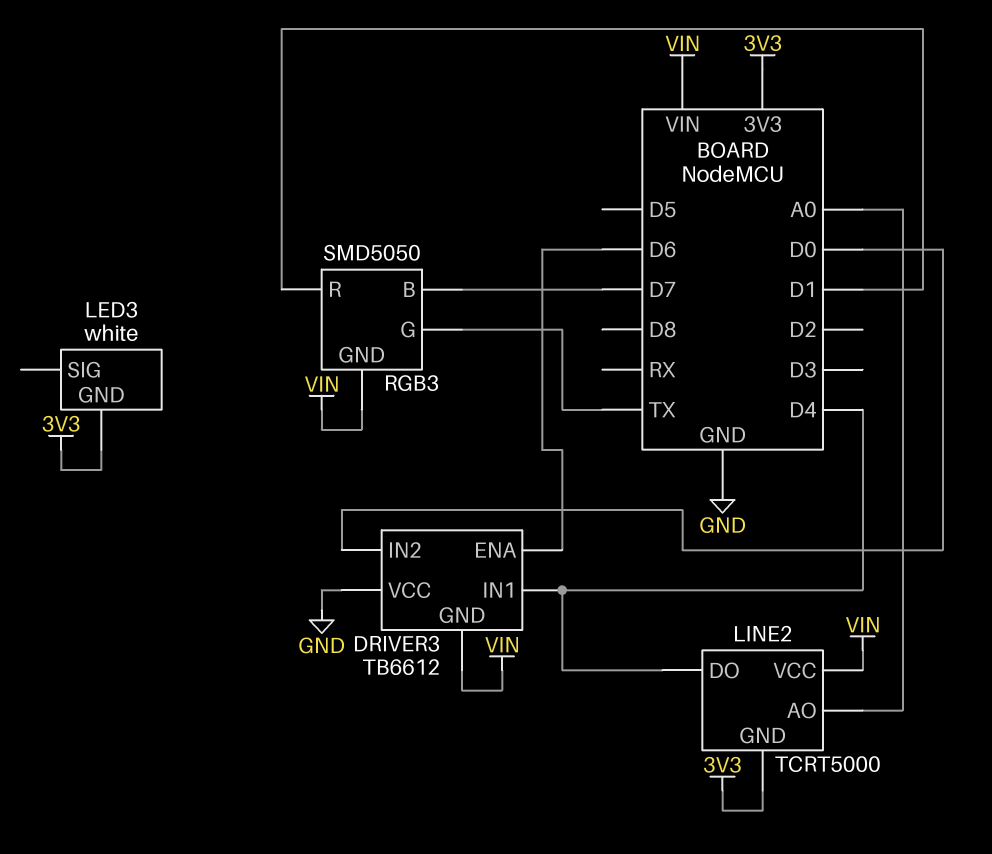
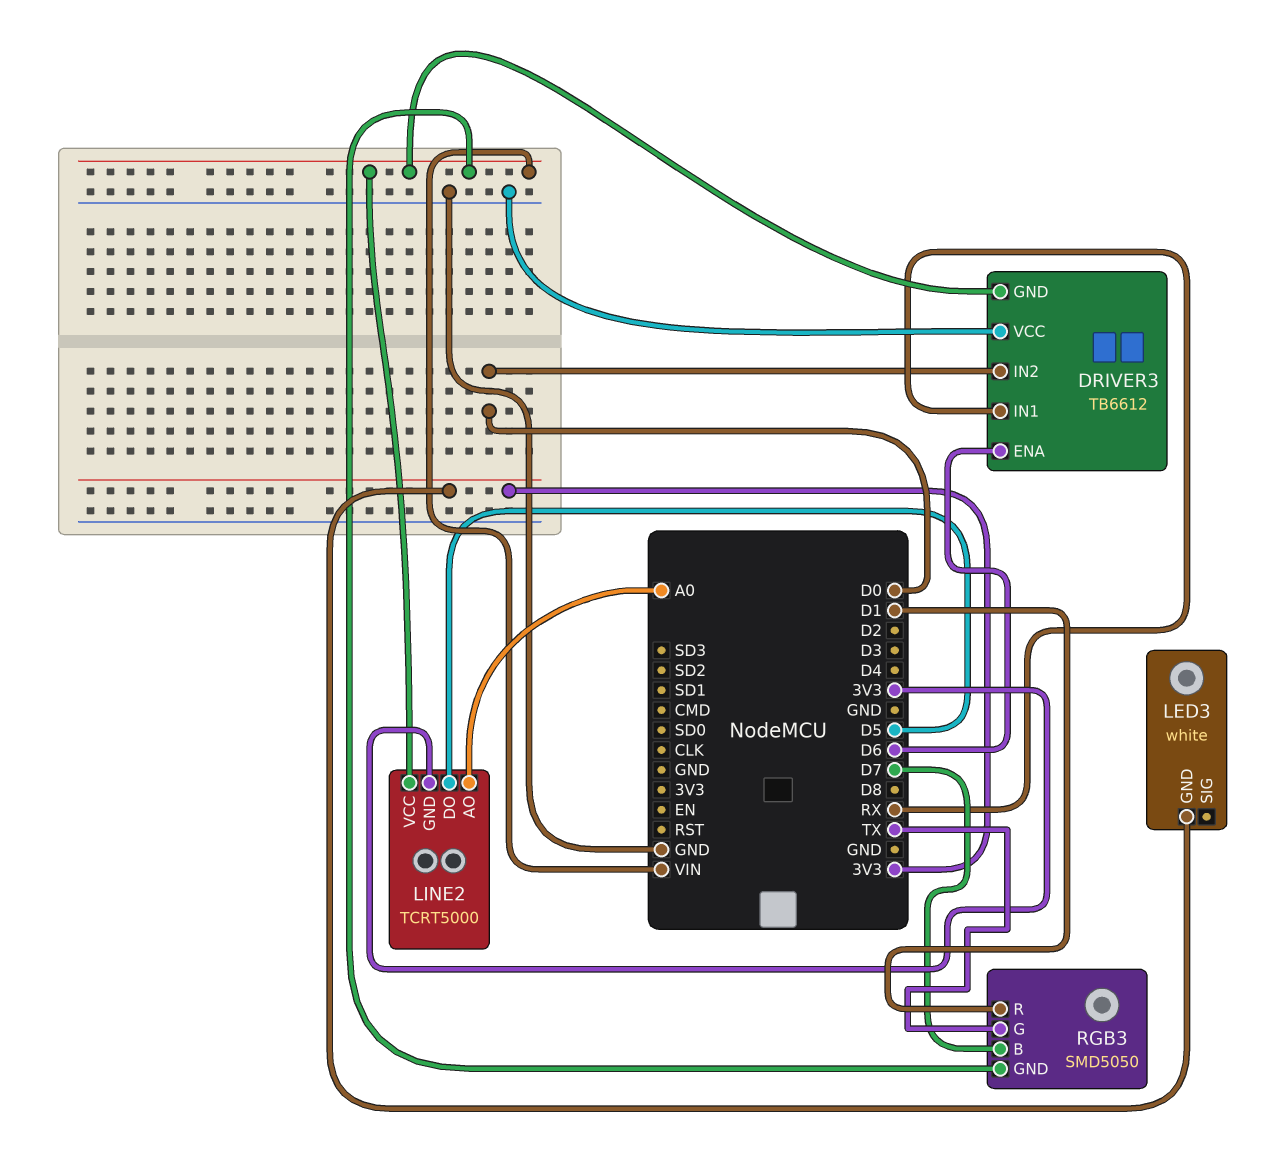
DRIVER3 pin IN1: D4 -> RX
LINE2 pin DO: D4 -> D5

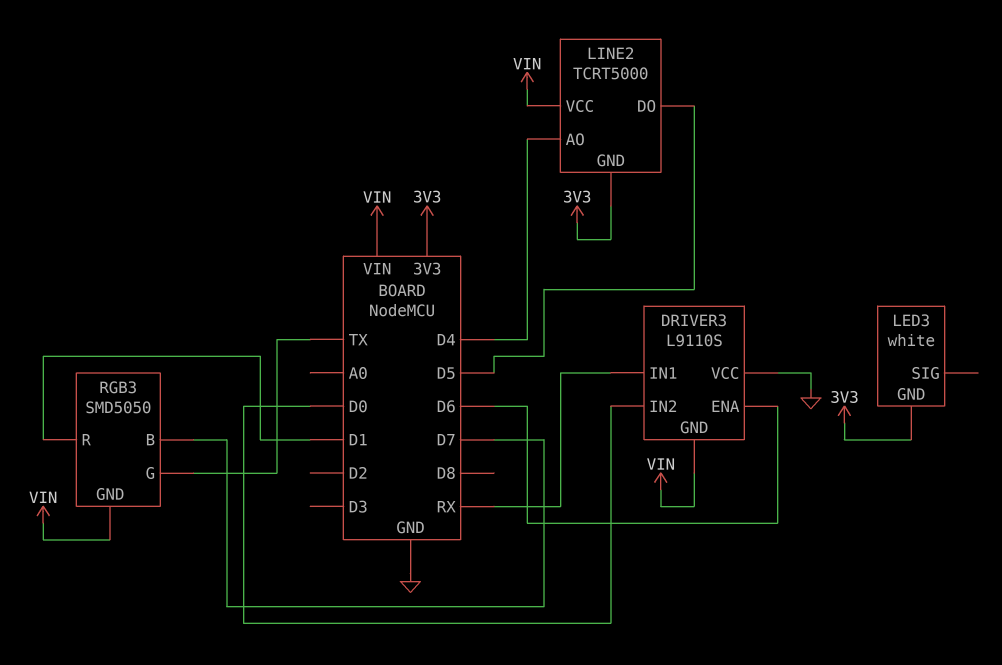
DRIVER3: TB6612 -> L9110S
LINE2 pin AO: A0 -> D4

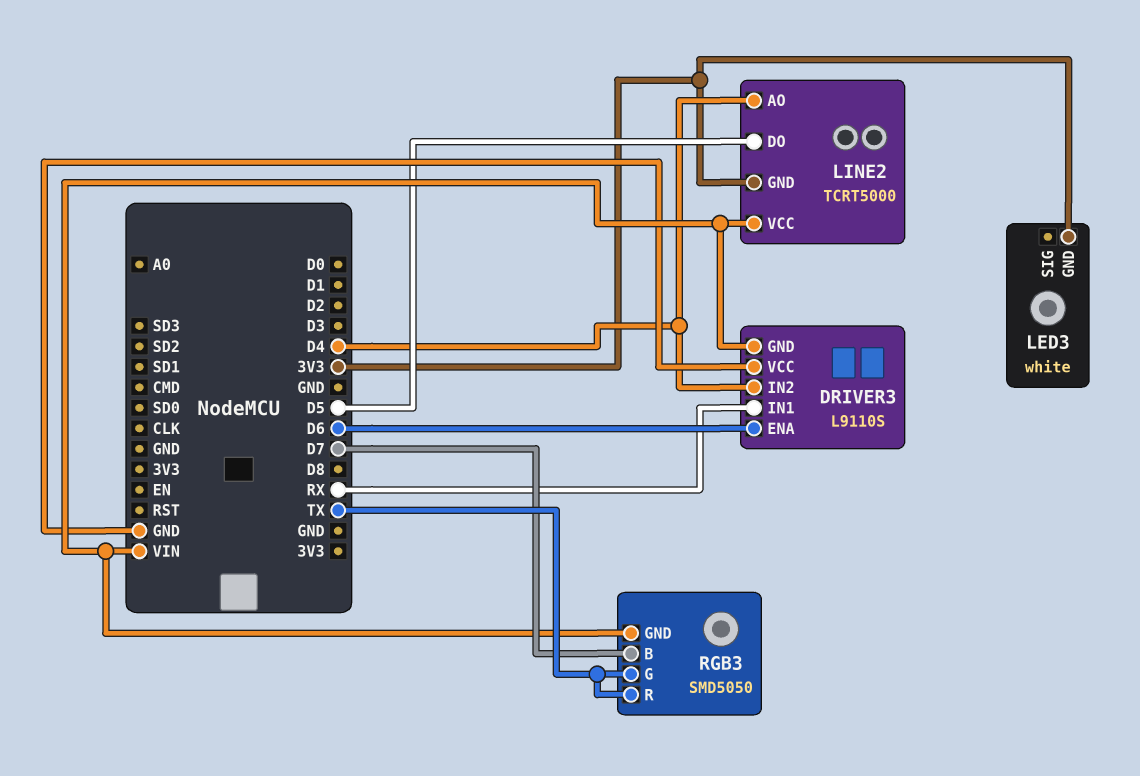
DRIVER3 pin IN2: D0 -> D4
RGB3 pin R: D1 -> TX

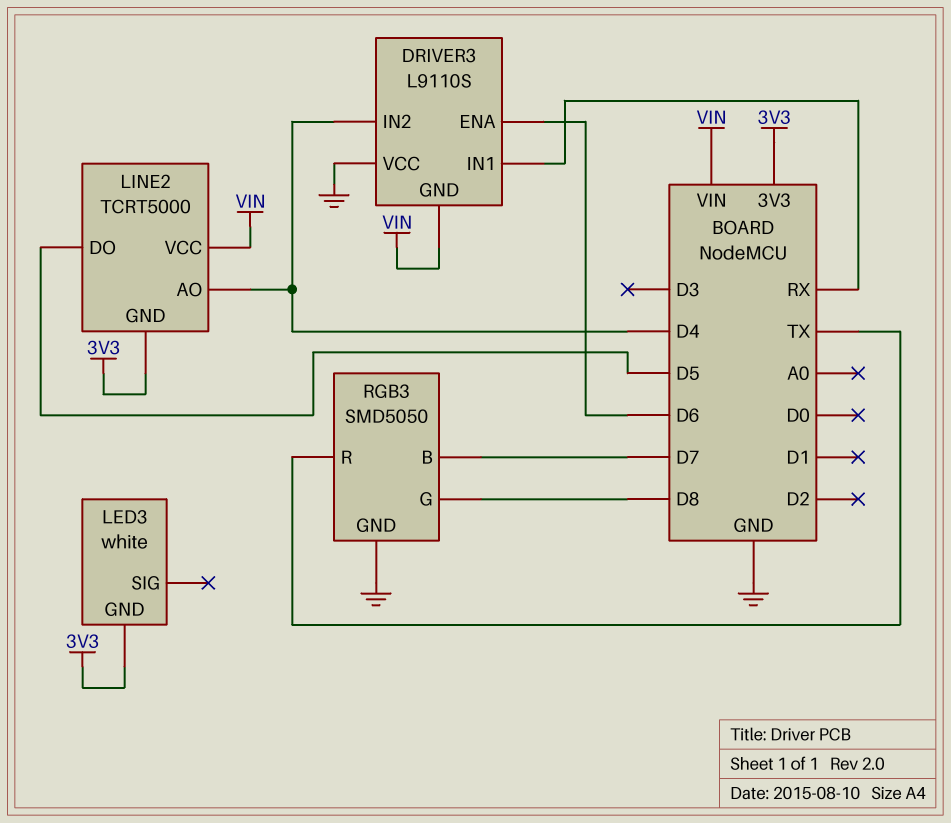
RGB3 pin G: TX -> D8
RGB3 pin GND: VIN -> GND

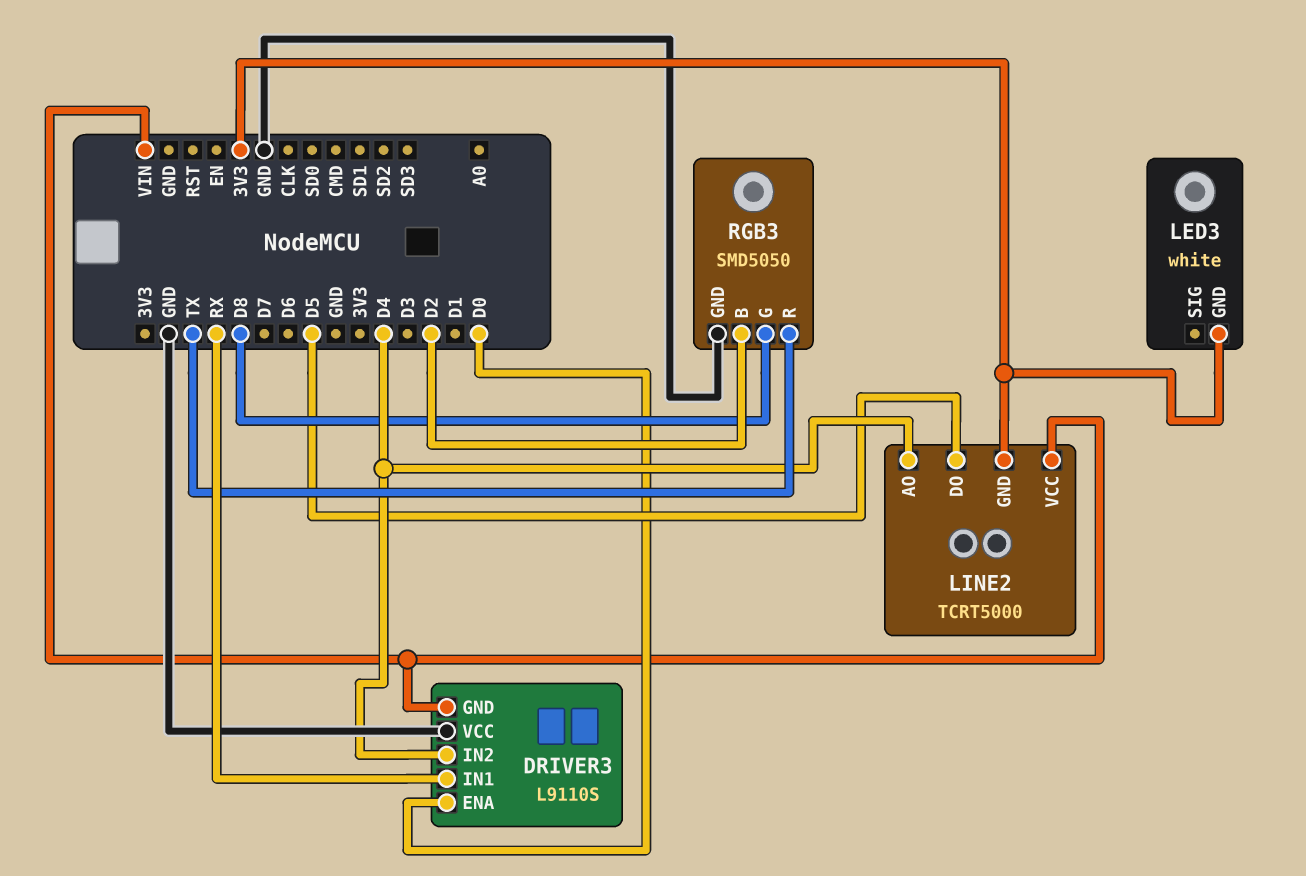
DRIVER3 pin ENA: D6 -> D0
RGB3 pin B: D7 -> D2

